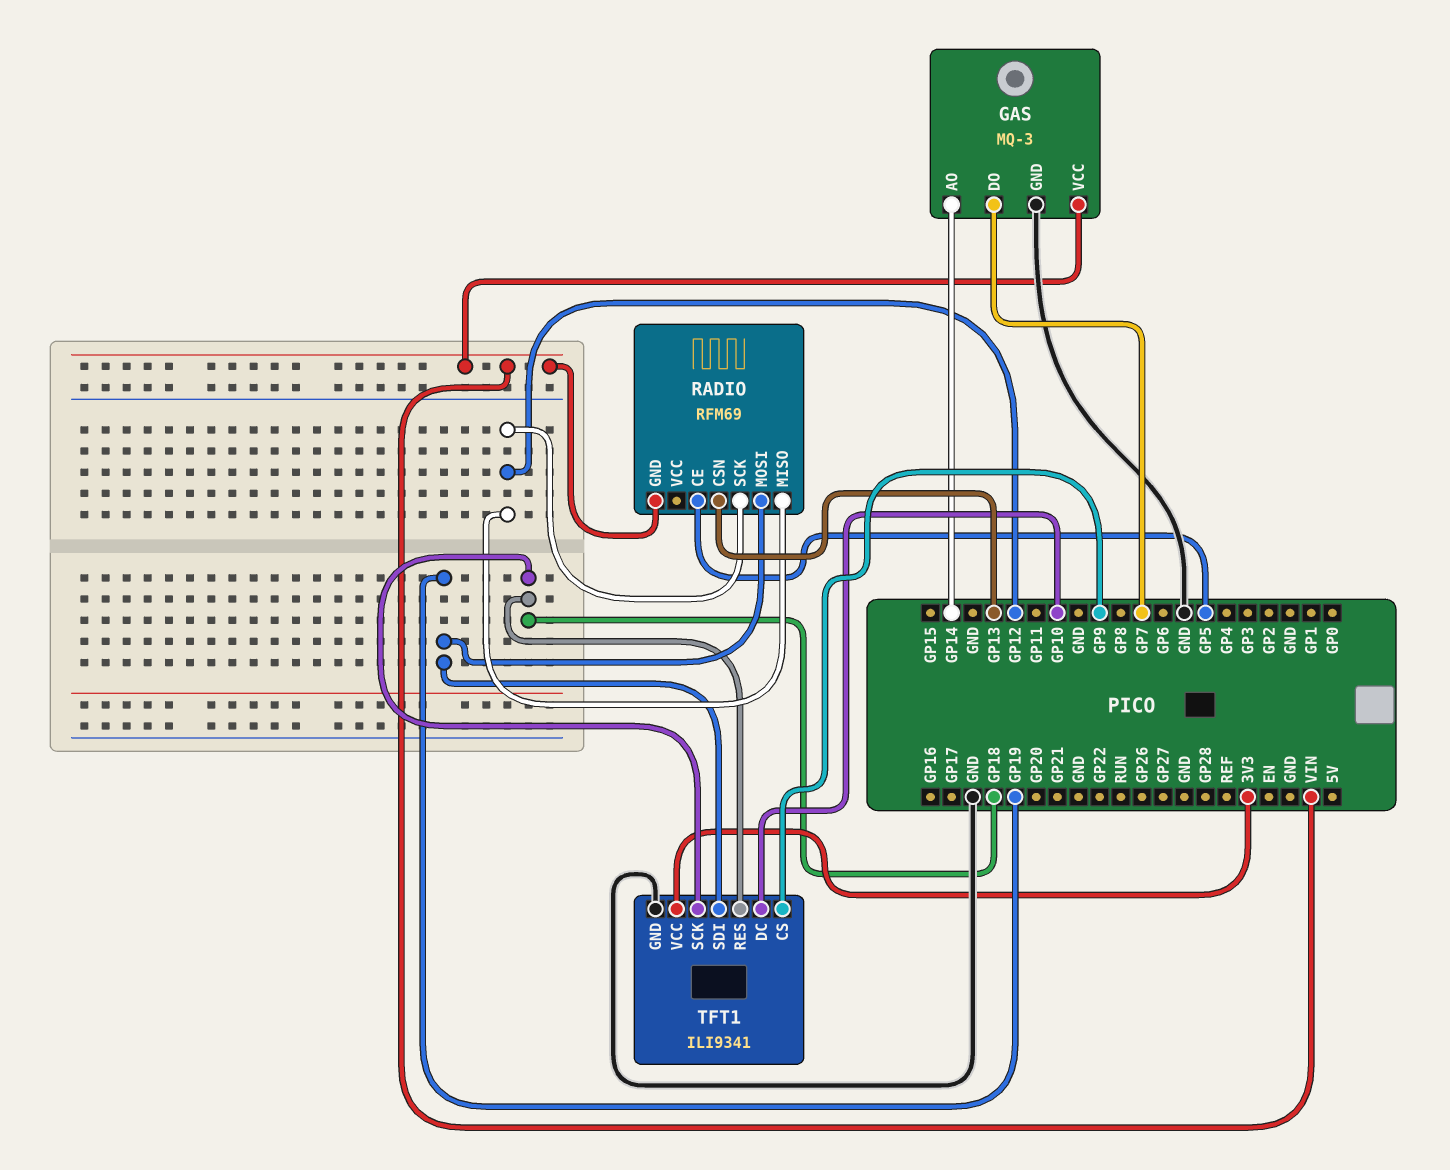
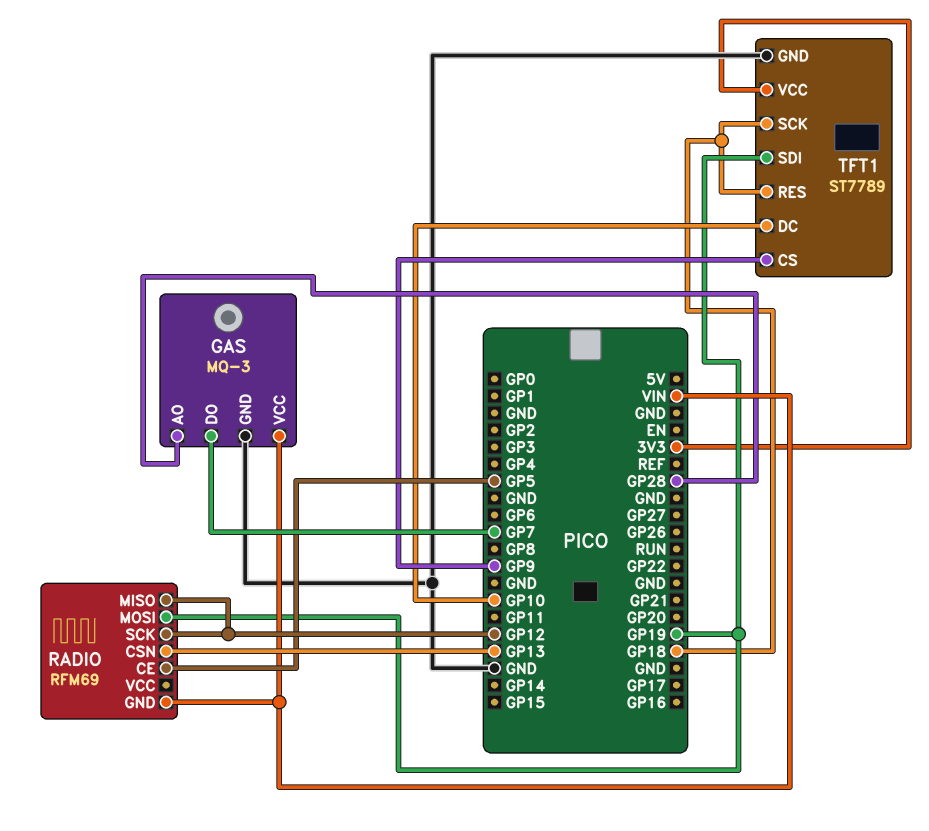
GAS pin AO: GP14 -> GP28
TFT1: ILI9341 -> ST7789

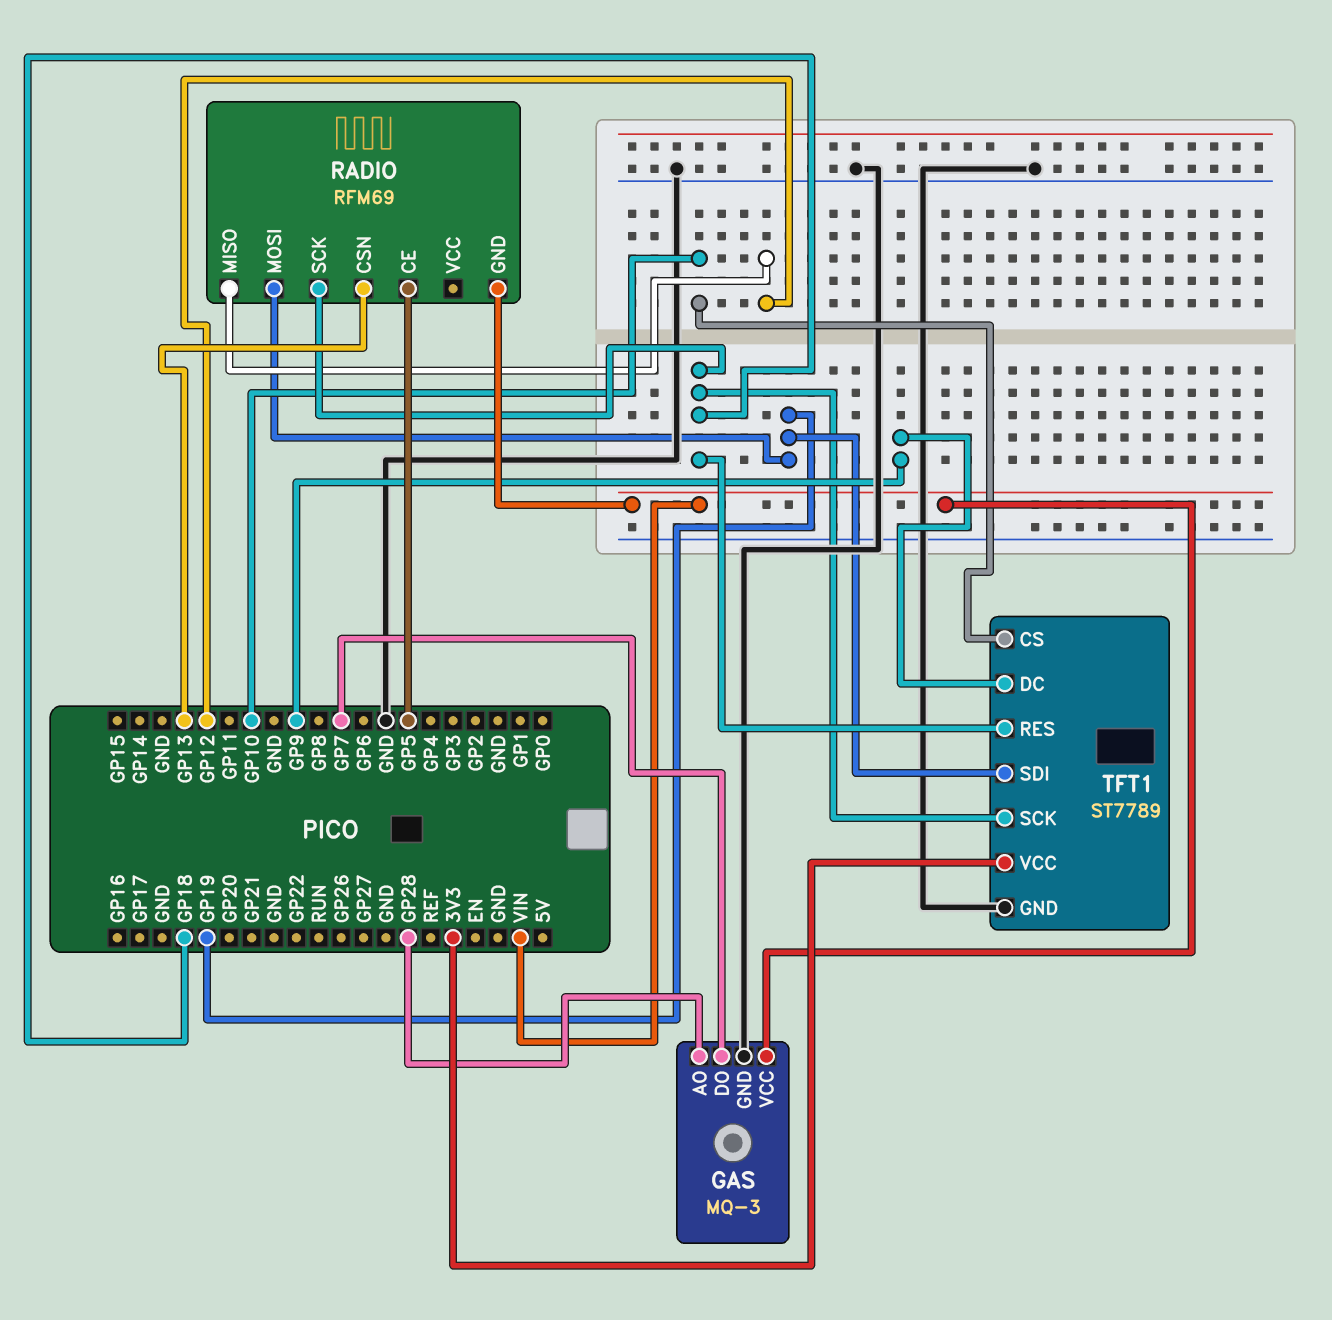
RADIO pin SCK: GP12 -> GP18
TFT1 pin CS: GP9 -> GP10
TFT1 pin DC: GP10 -> GP9

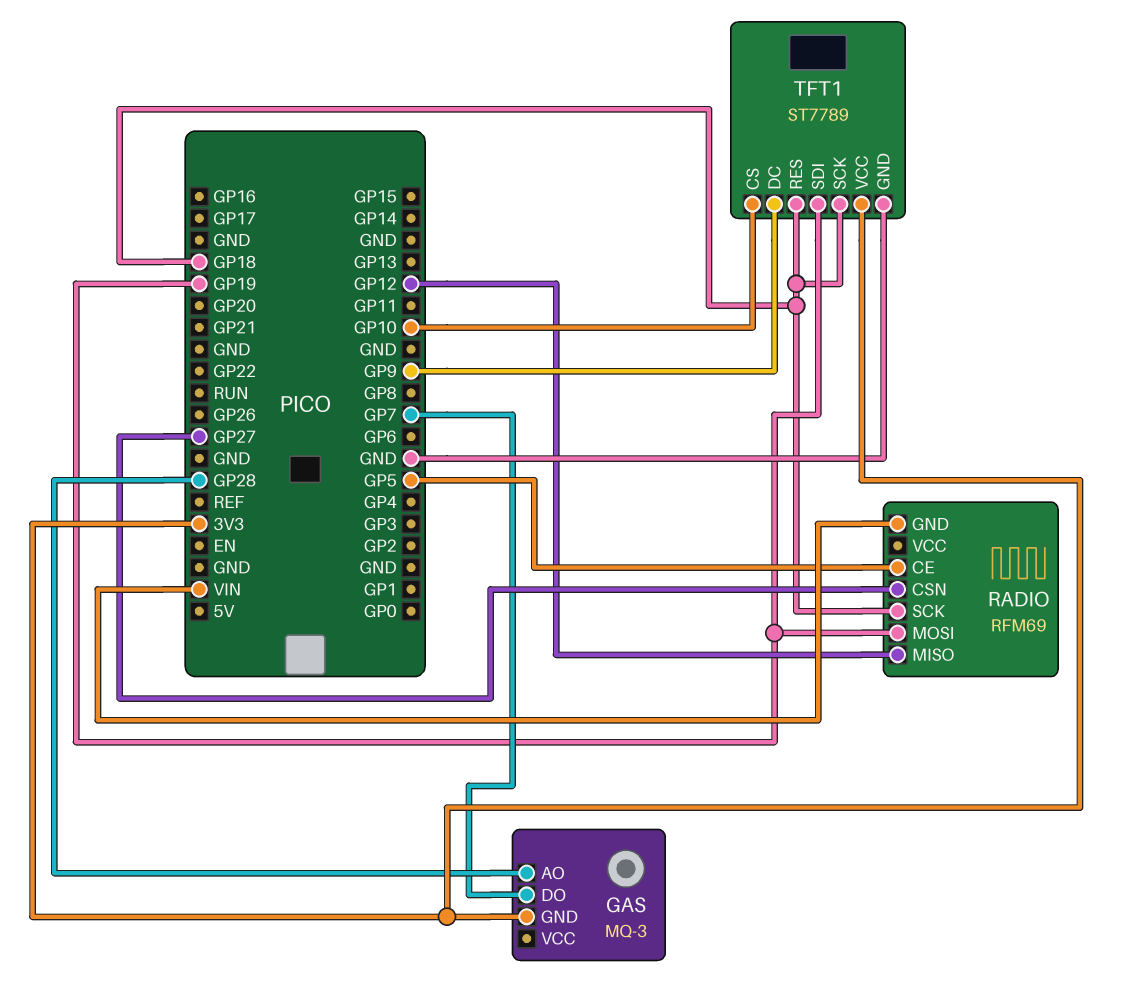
GAS pin GND: GND -> 3V3
GAS pin VCC: VIN -> none
RADIO pin CSN: GP13 -> GP27

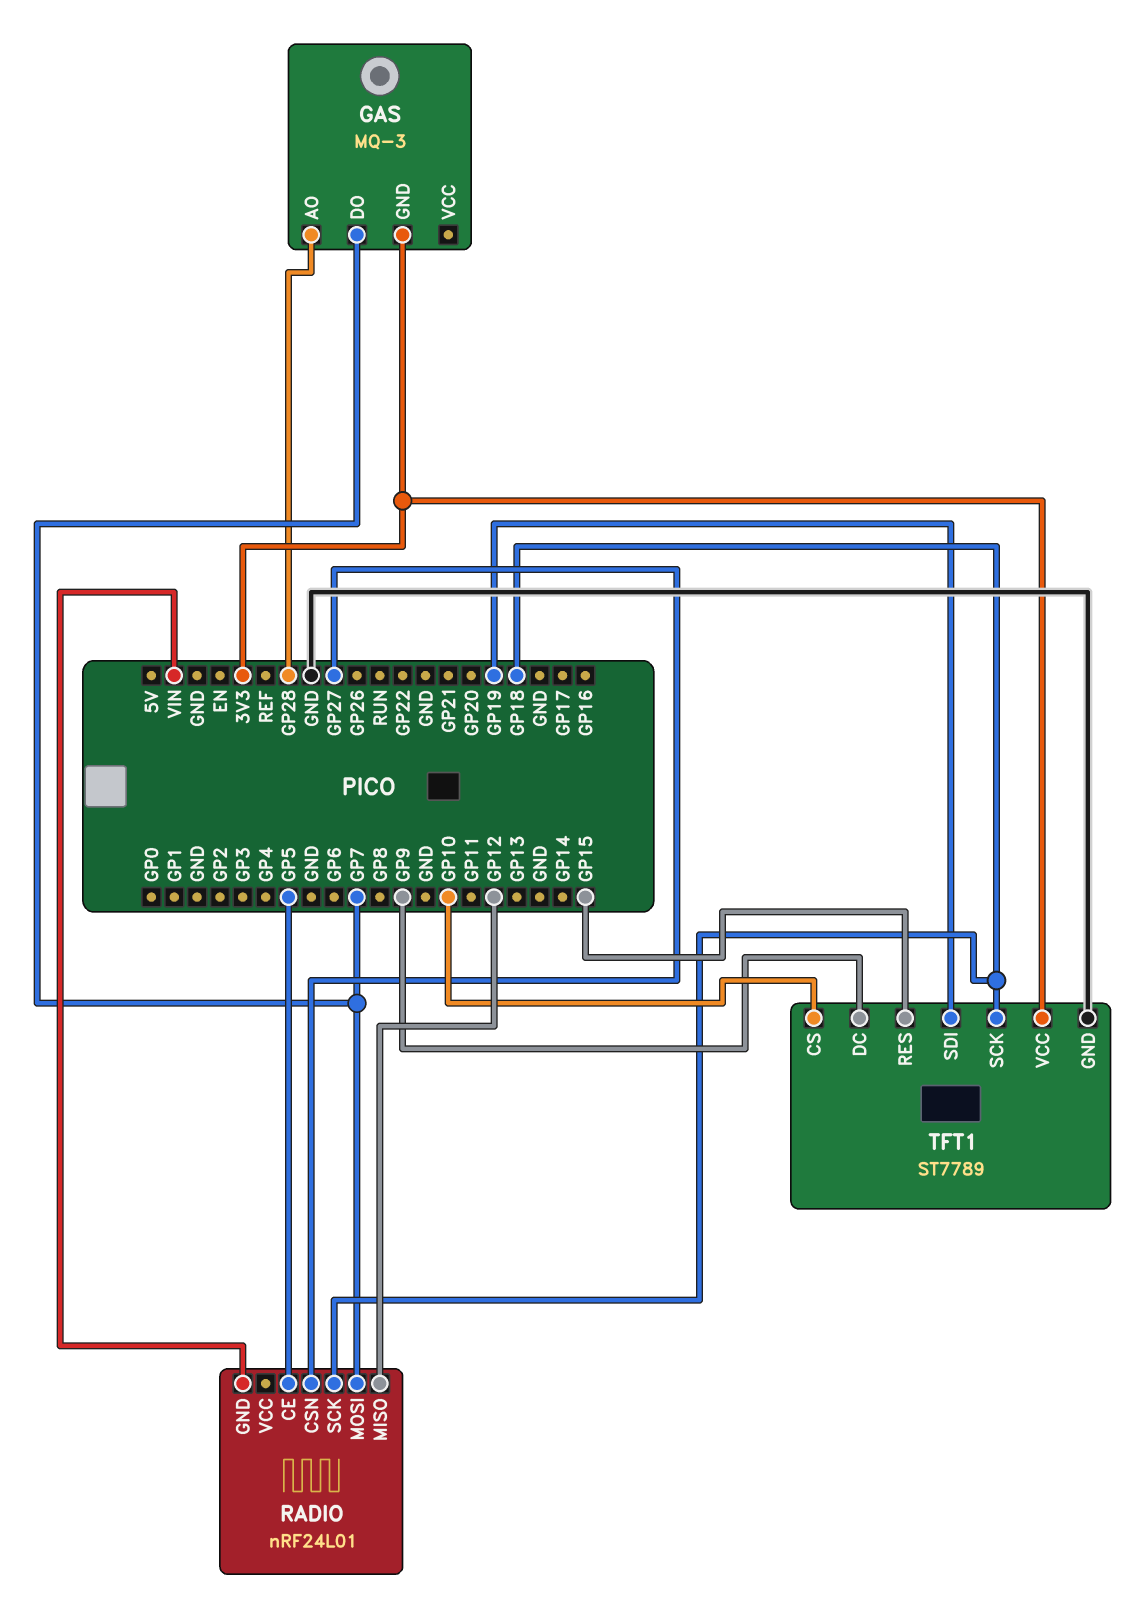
RADIO: RFM69 -> nRF24L01
RADIO pin MOSI: GP19 -> GP7
TFT1 pin RES: GP18 -> GP15

